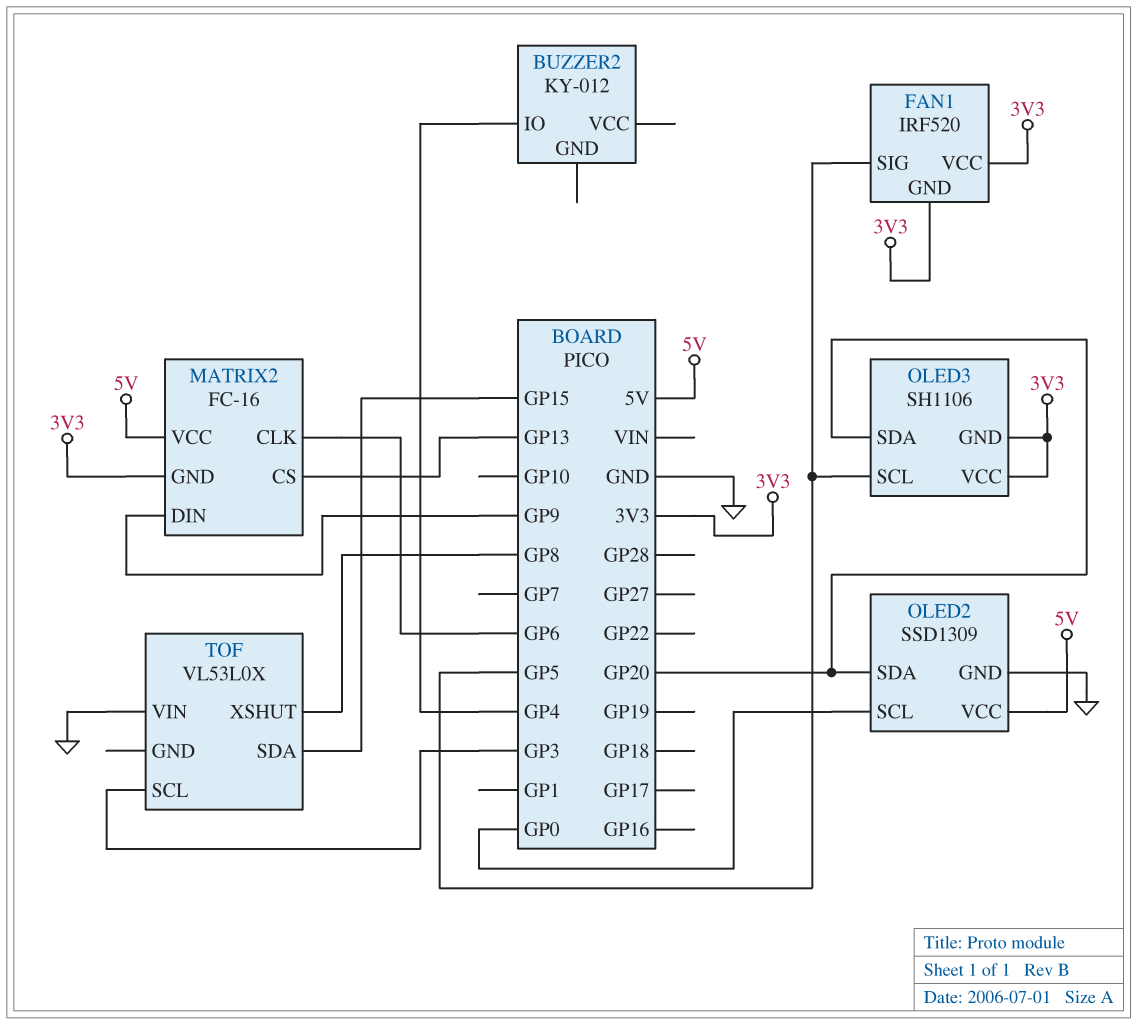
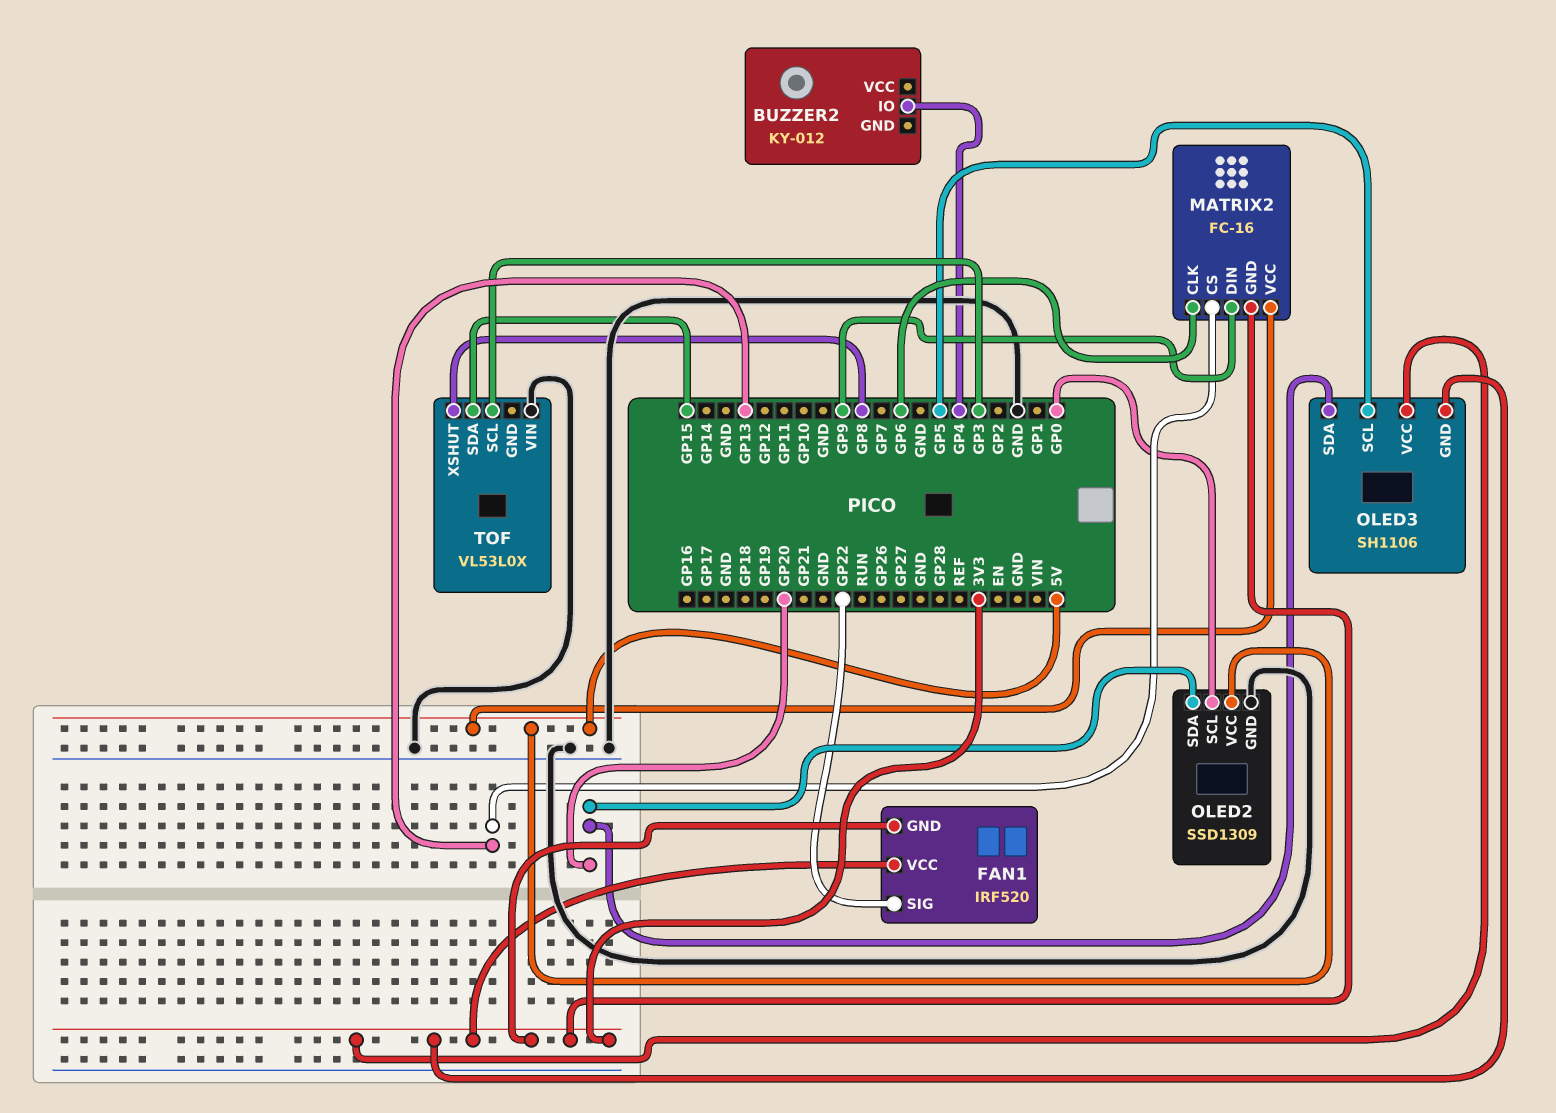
FAN1 pin SIG: GP5 -> GP22

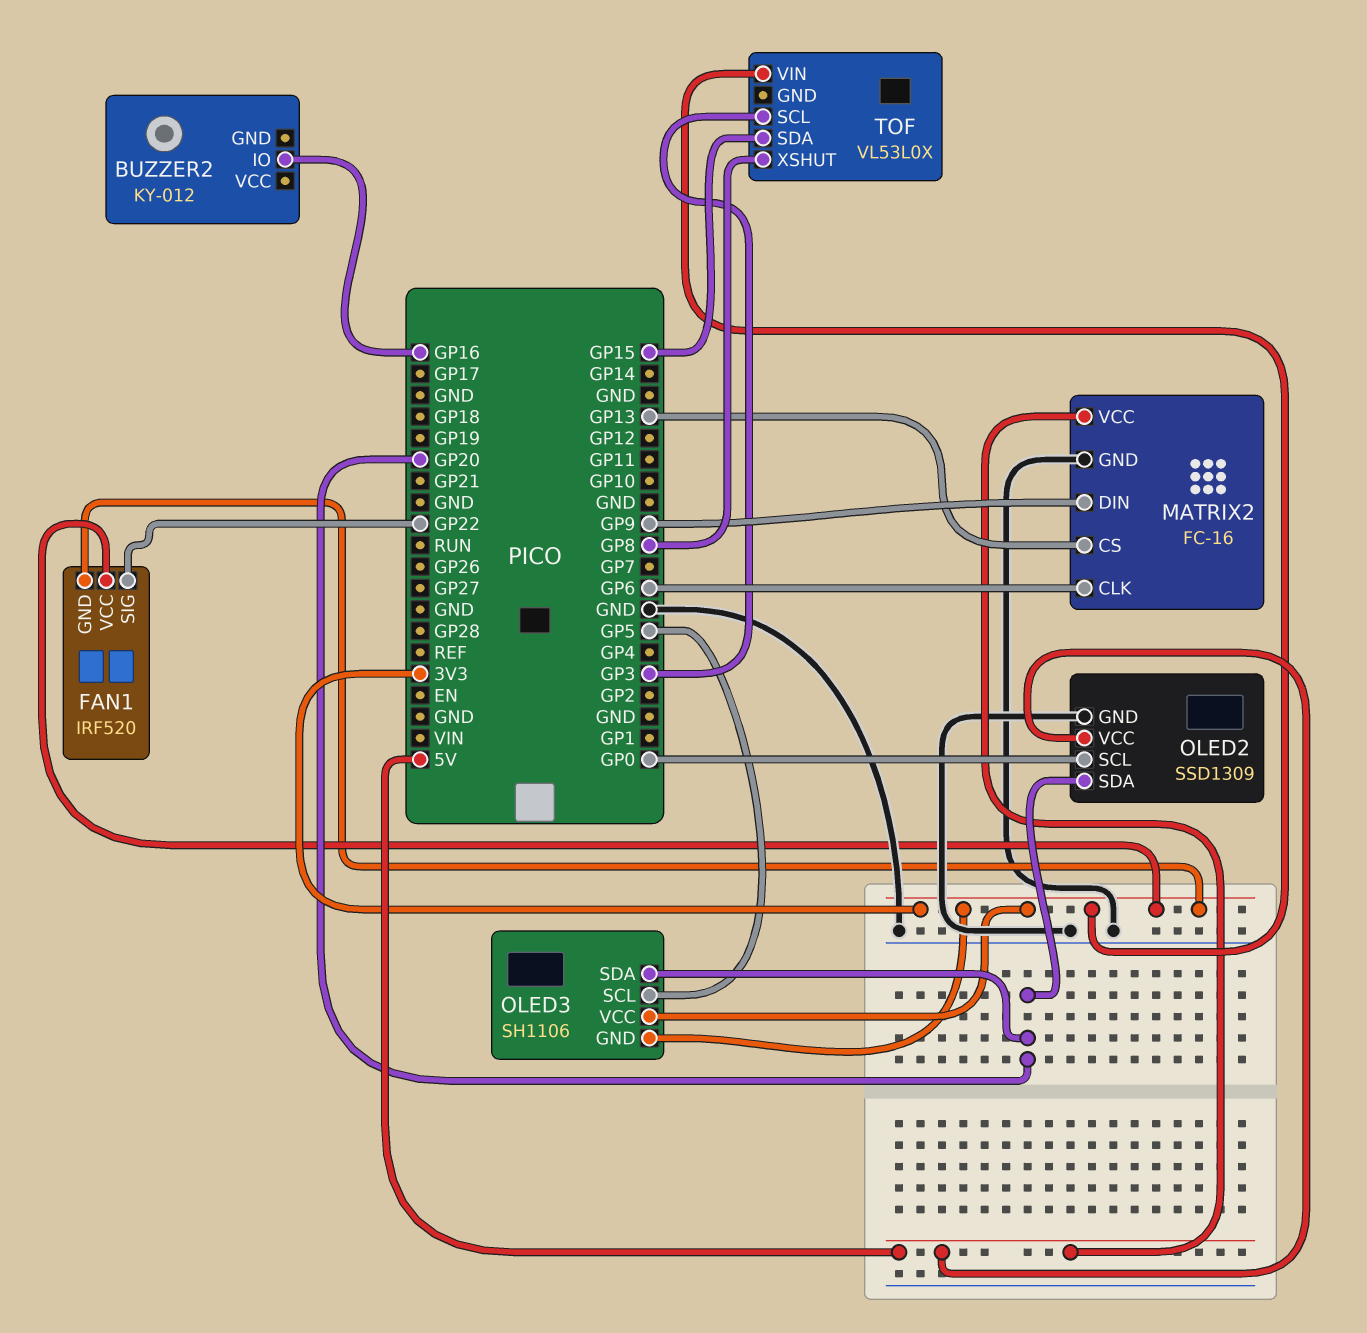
BUZZER2 pin IO: GP4 -> GP16
MATRIX2 pin GND: 3V3 -> GND
TOF pin VIN: GND -> 3V3

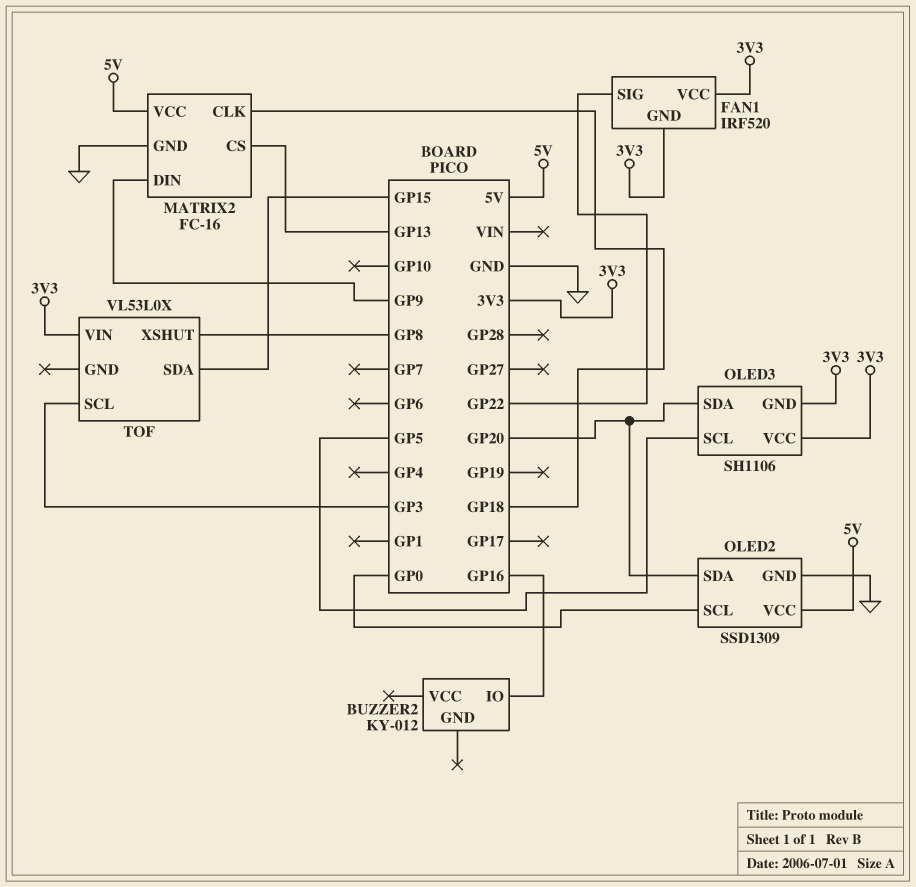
MATRIX2 pin CLK: GP6 -> GP18

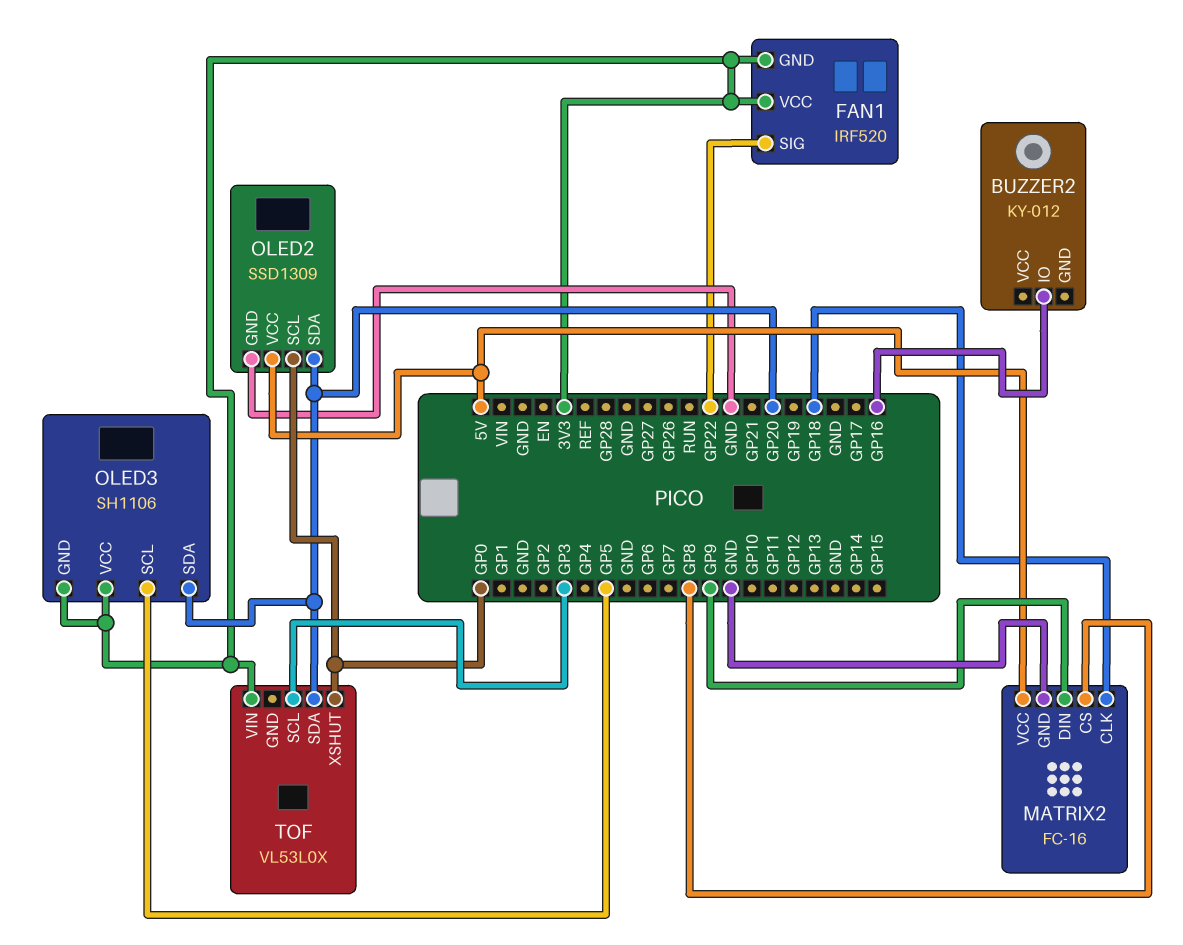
MATRIX2 pin CS: GP13 -> GP8
TOF pin SDA: GP15 -> GP20
TOF pin XSHUT: GP8 -> GP0

